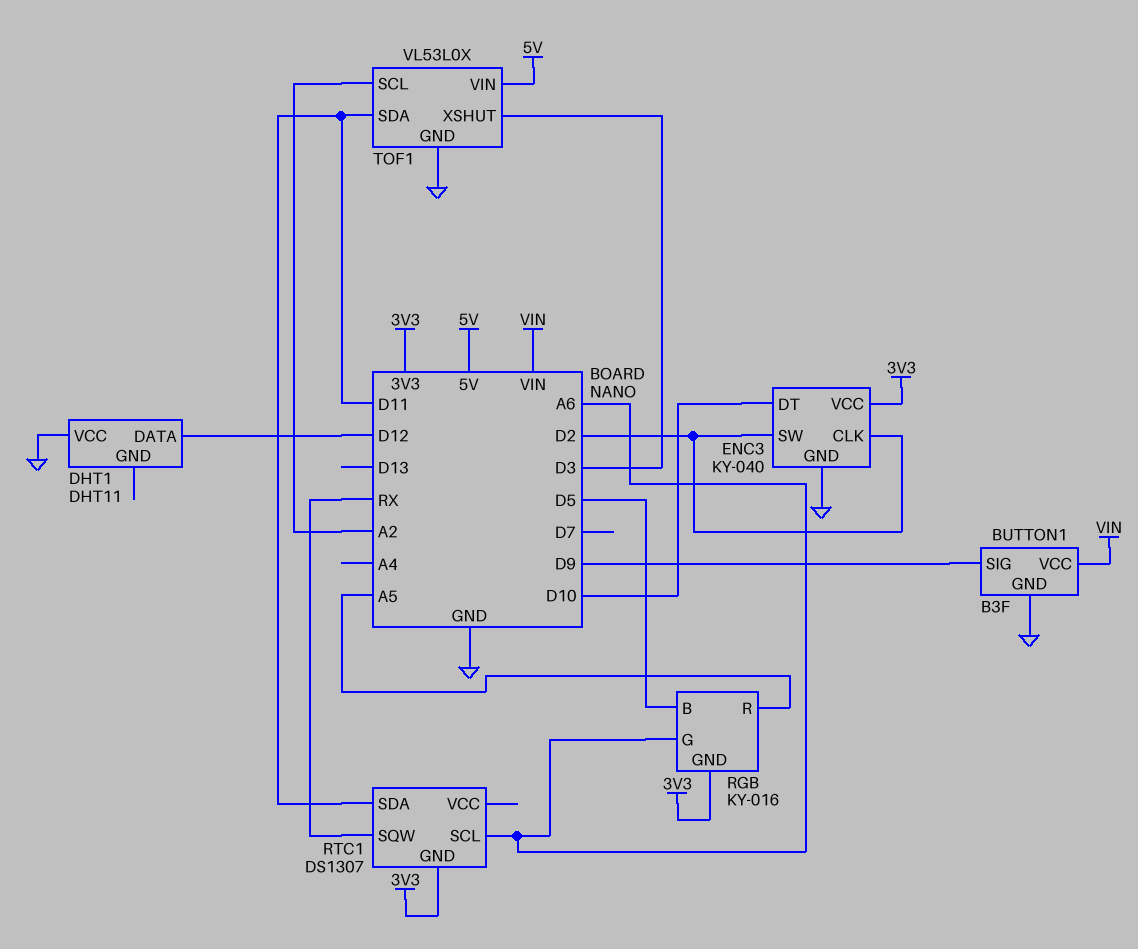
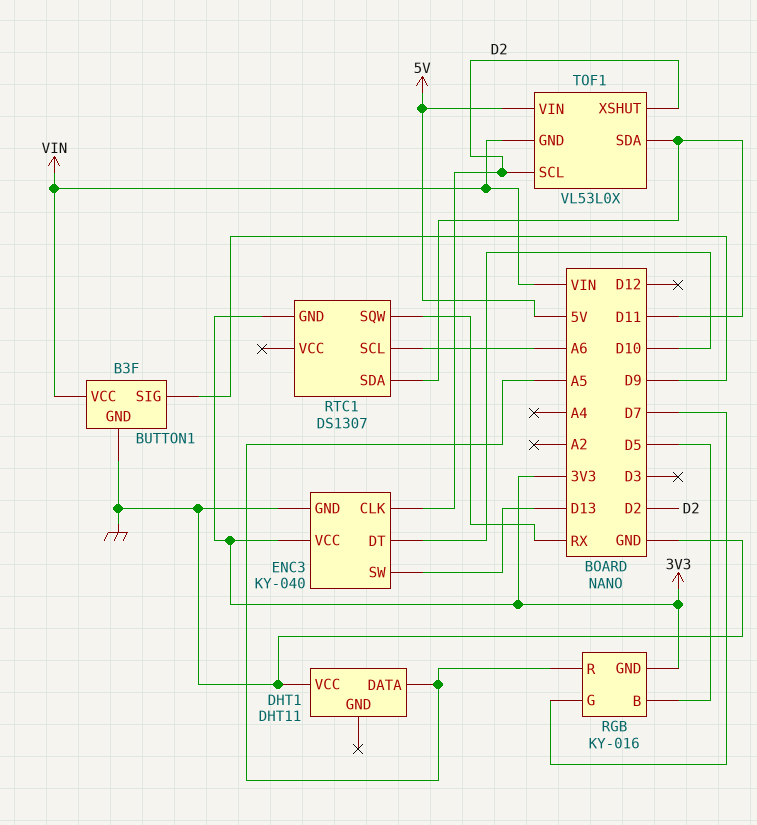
DHT1 pin DATA: D12 -> A5
ENC3 pin SW: D2 -> D13
RGB pin G: A6 -> D7
TOF1 pin GND: GND -> VIN
TOF1 pin SCL: A2 -> D2
TOF1 pin XSHUT: D3 -> D2

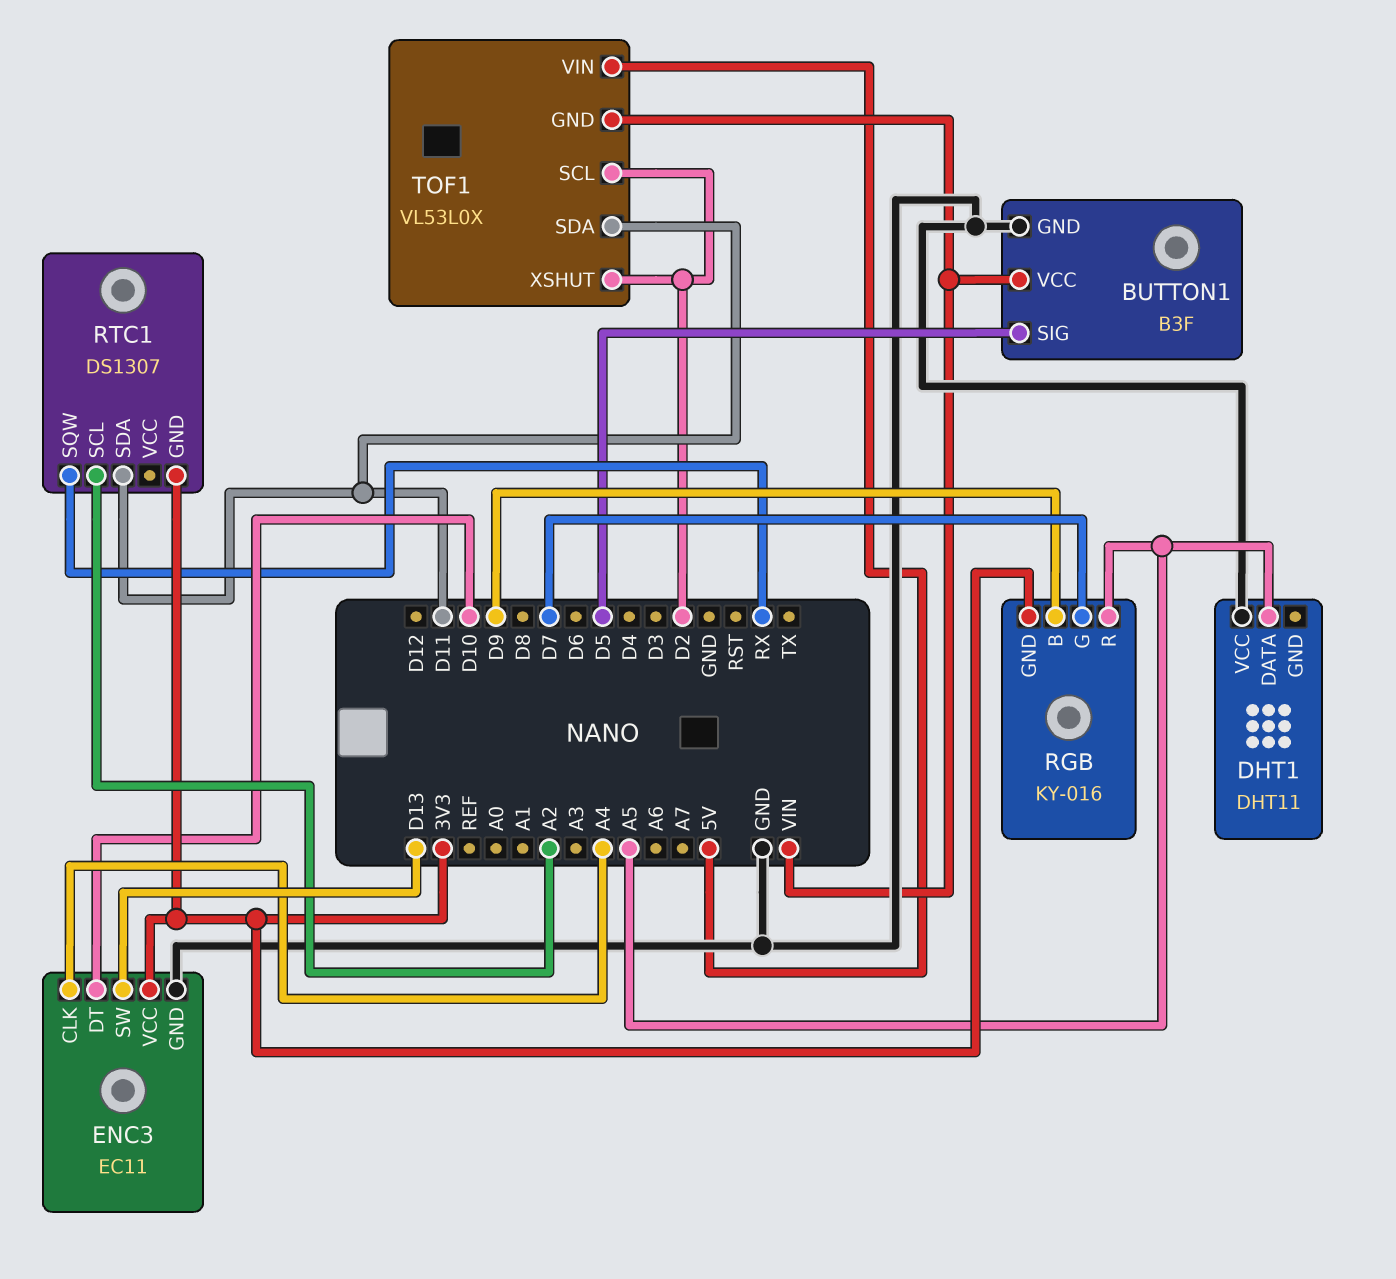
BUTTON1 pin SIG: D9 -> D5
ENC3: KY-040 -> EC11
ENC3 pin CLK: D2 -> A4
RGB pin B: D5 -> D9
RTC1 pin SCL: A6 -> A2

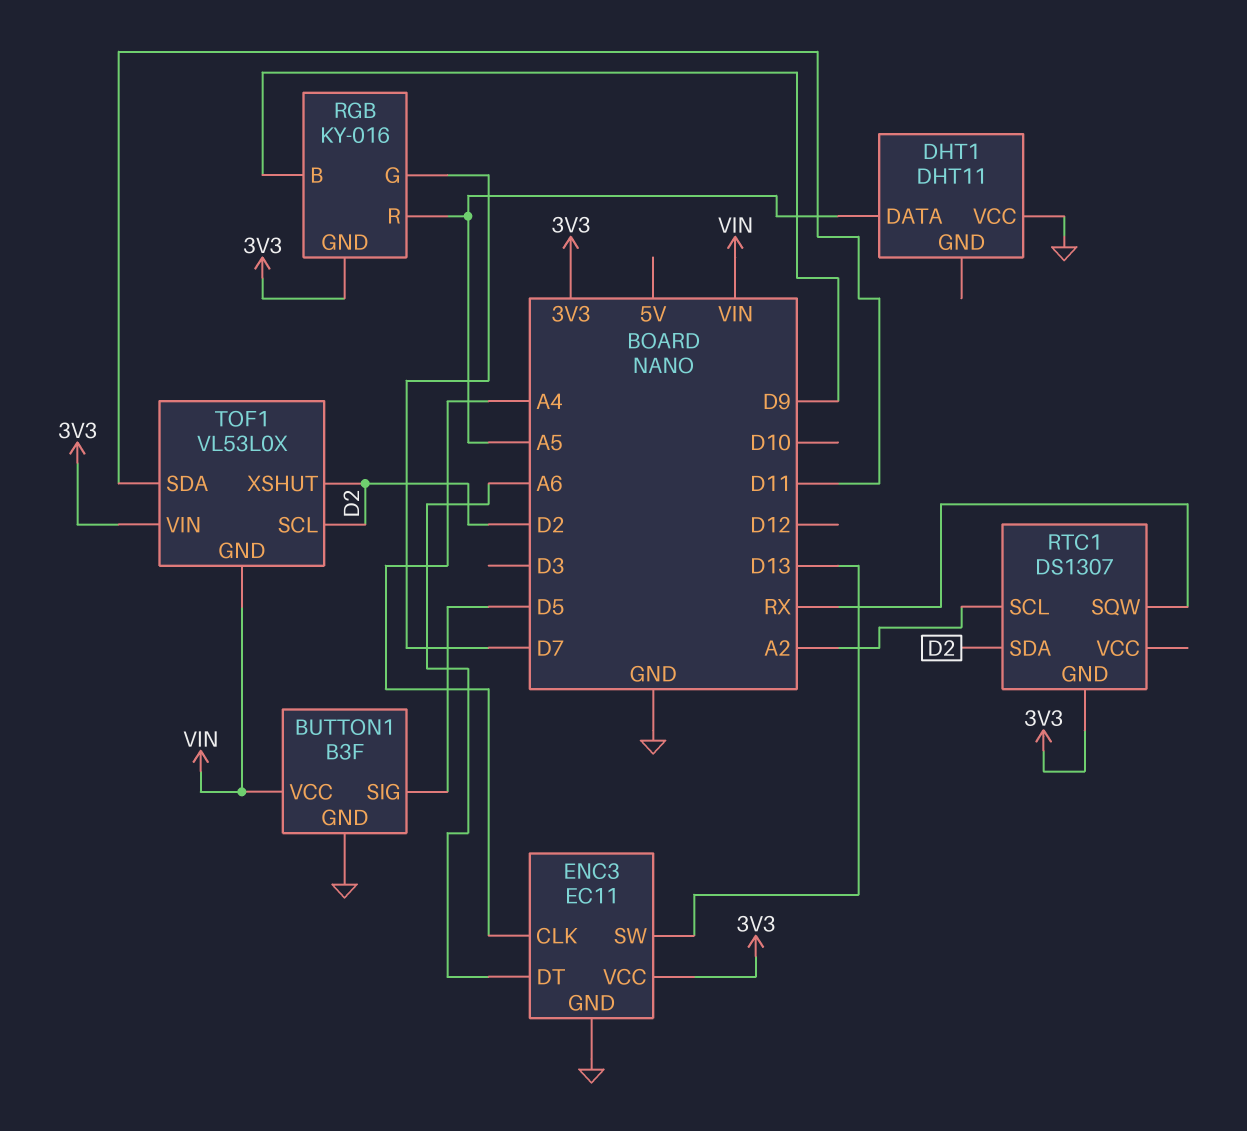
ENC3 pin DT: D10 -> A6
RTC1 pin SDA: D11 -> D2
TOF1 pin VIN: 5V -> 3V3

